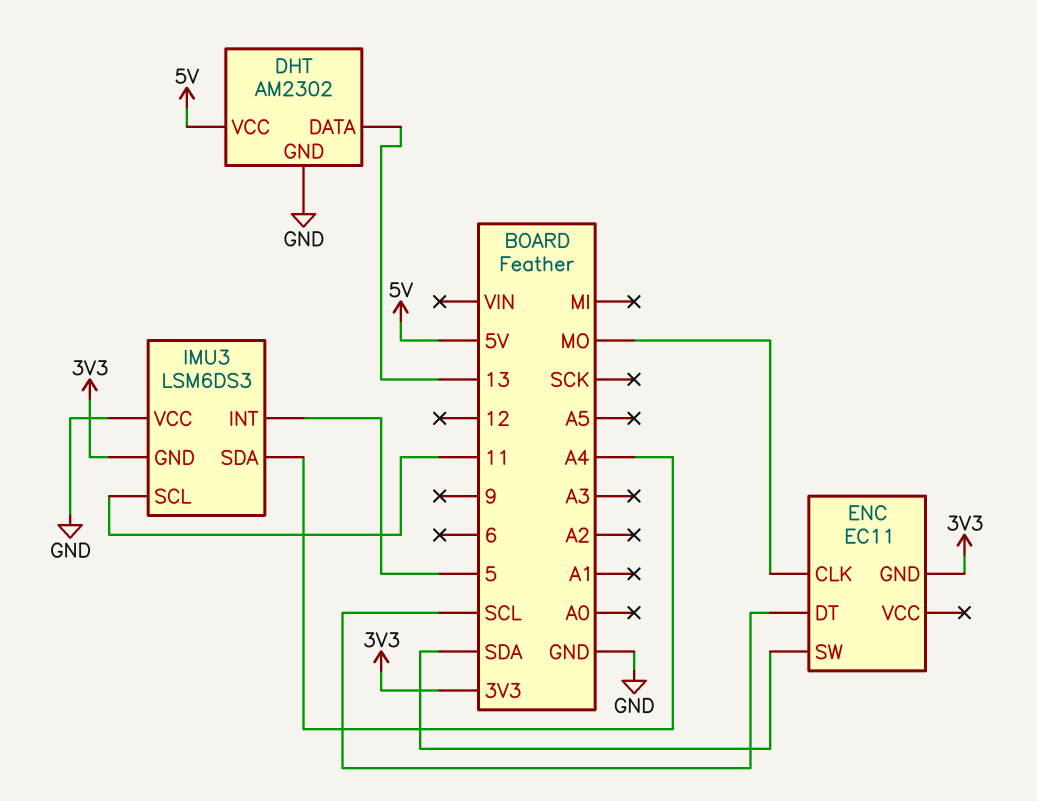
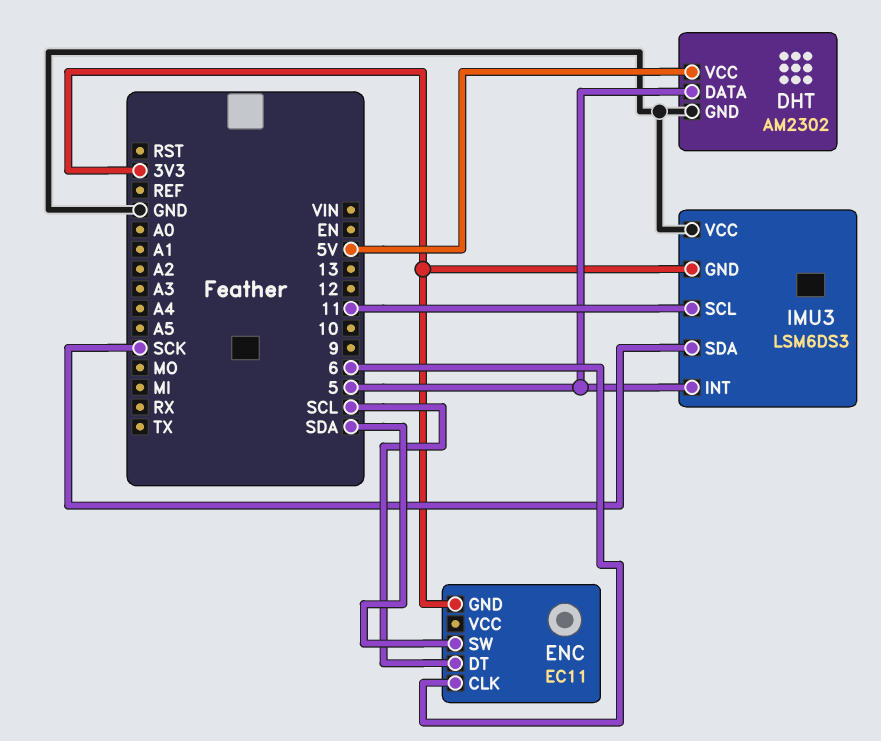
DHT pin DATA: 13 -> 5
ENC pin CLK: MO -> 6
IMU3 pin SDA: A4 -> SCK

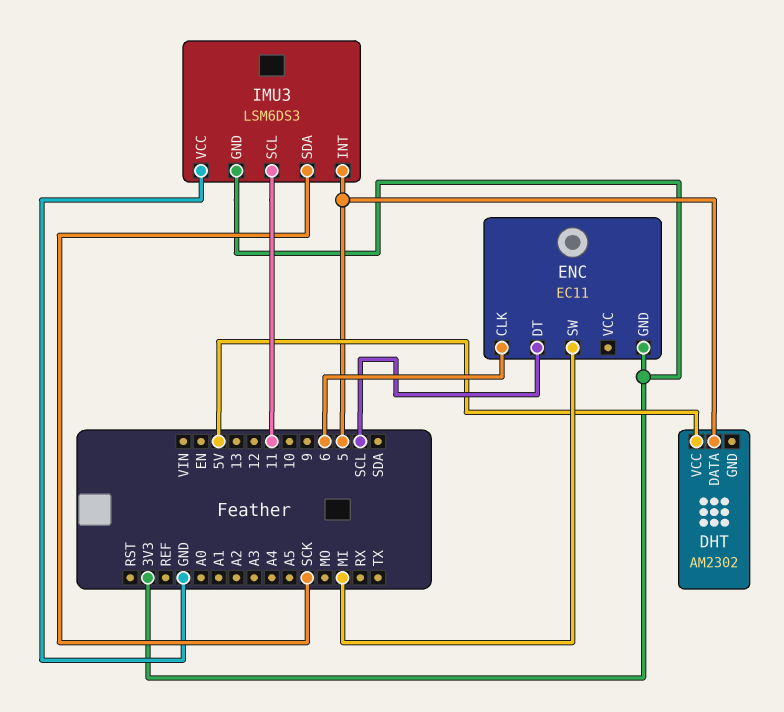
DHT pin GND: GND -> none
ENC pin SW: SDA -> MI

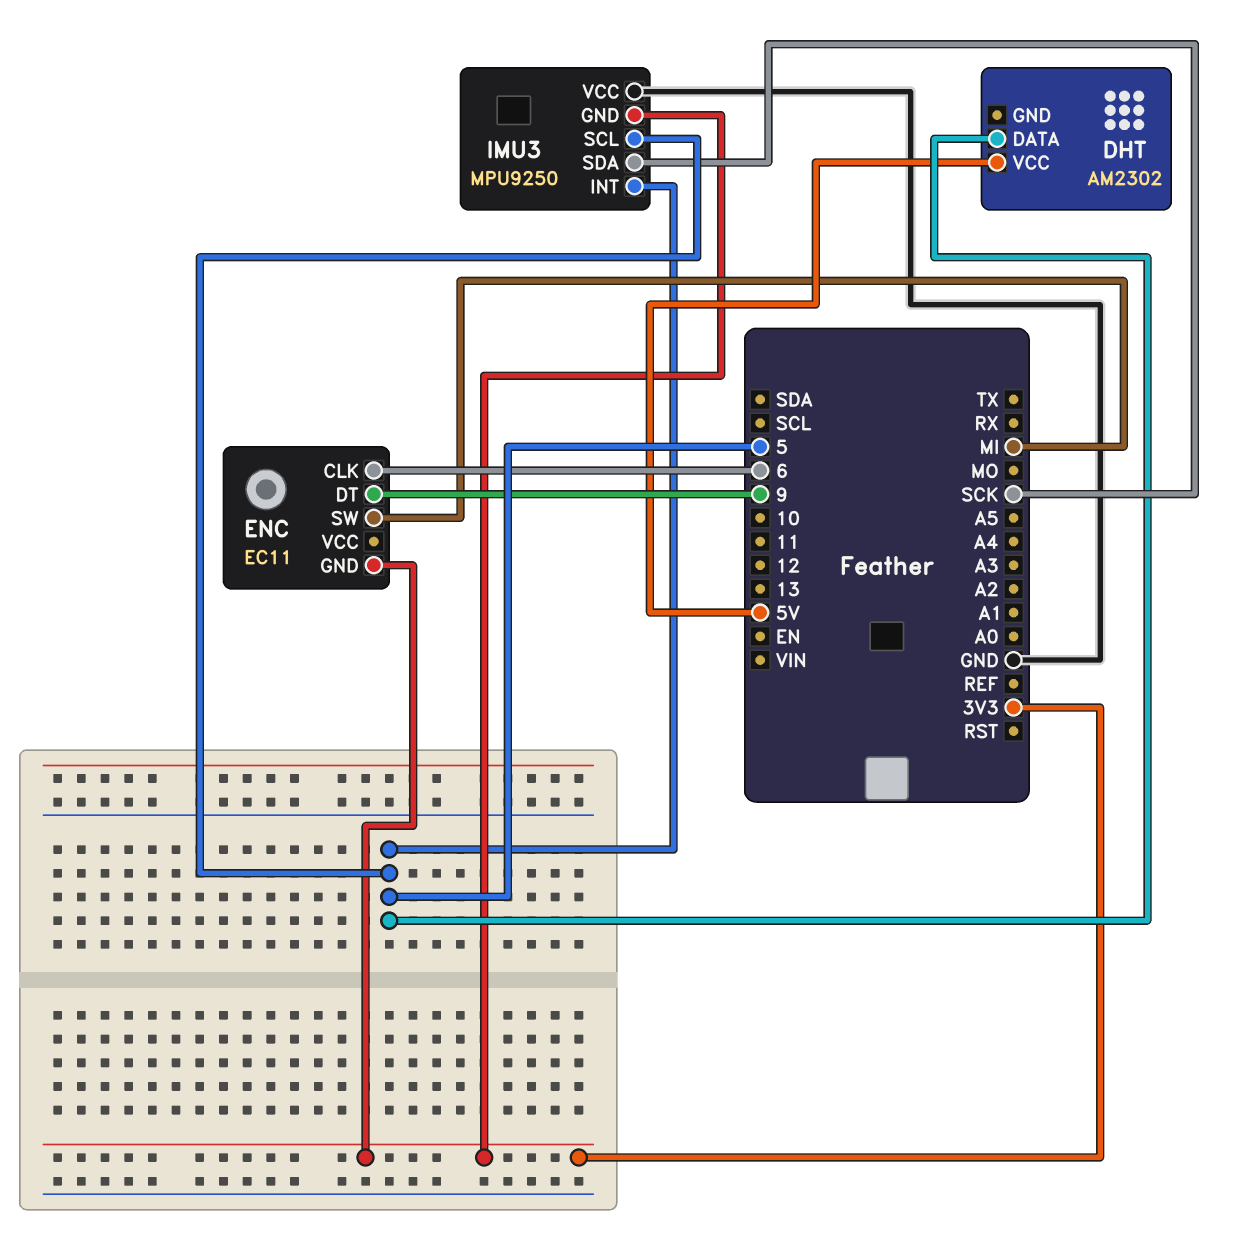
ENC pin DT: SCL -> 9
IMU3: LSM6DS3 -> MPU9250
IMU3 pin SCL: 11 -> 5

